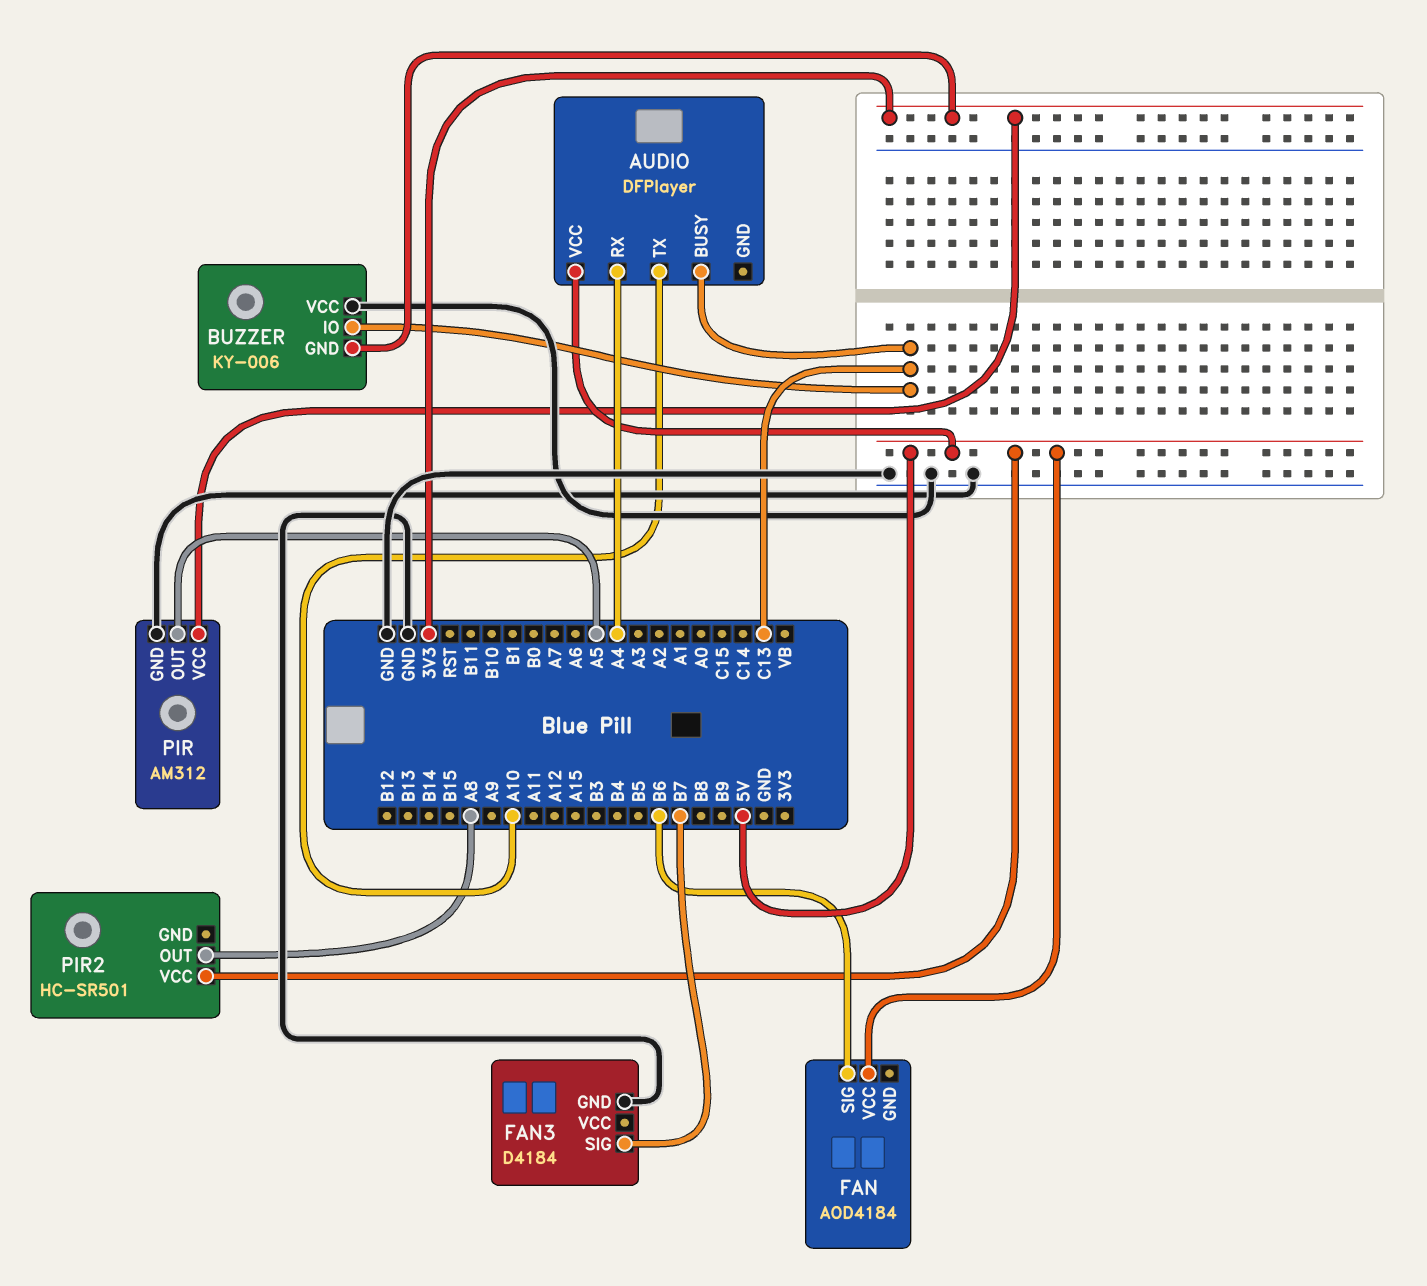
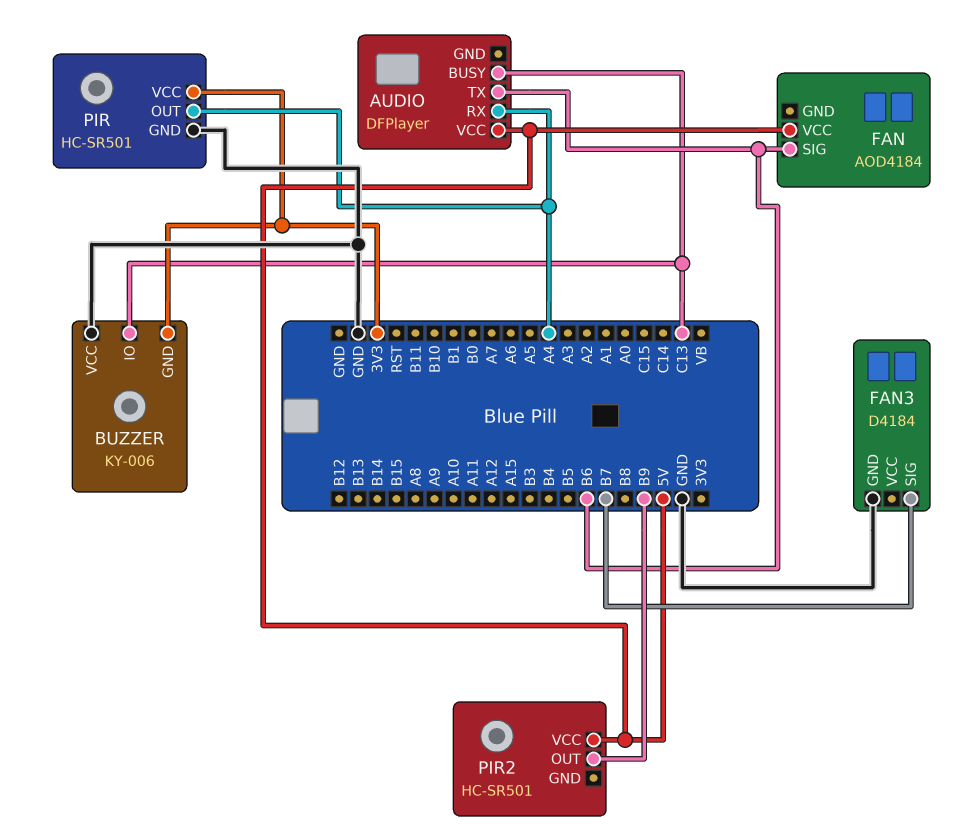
AUDIO pin TX: A10 -> B6
PIR: AM312 -> HC-SR501
PIR pin OUT: A5 -> A4
PIR2 pin OUT: A8 -> B9

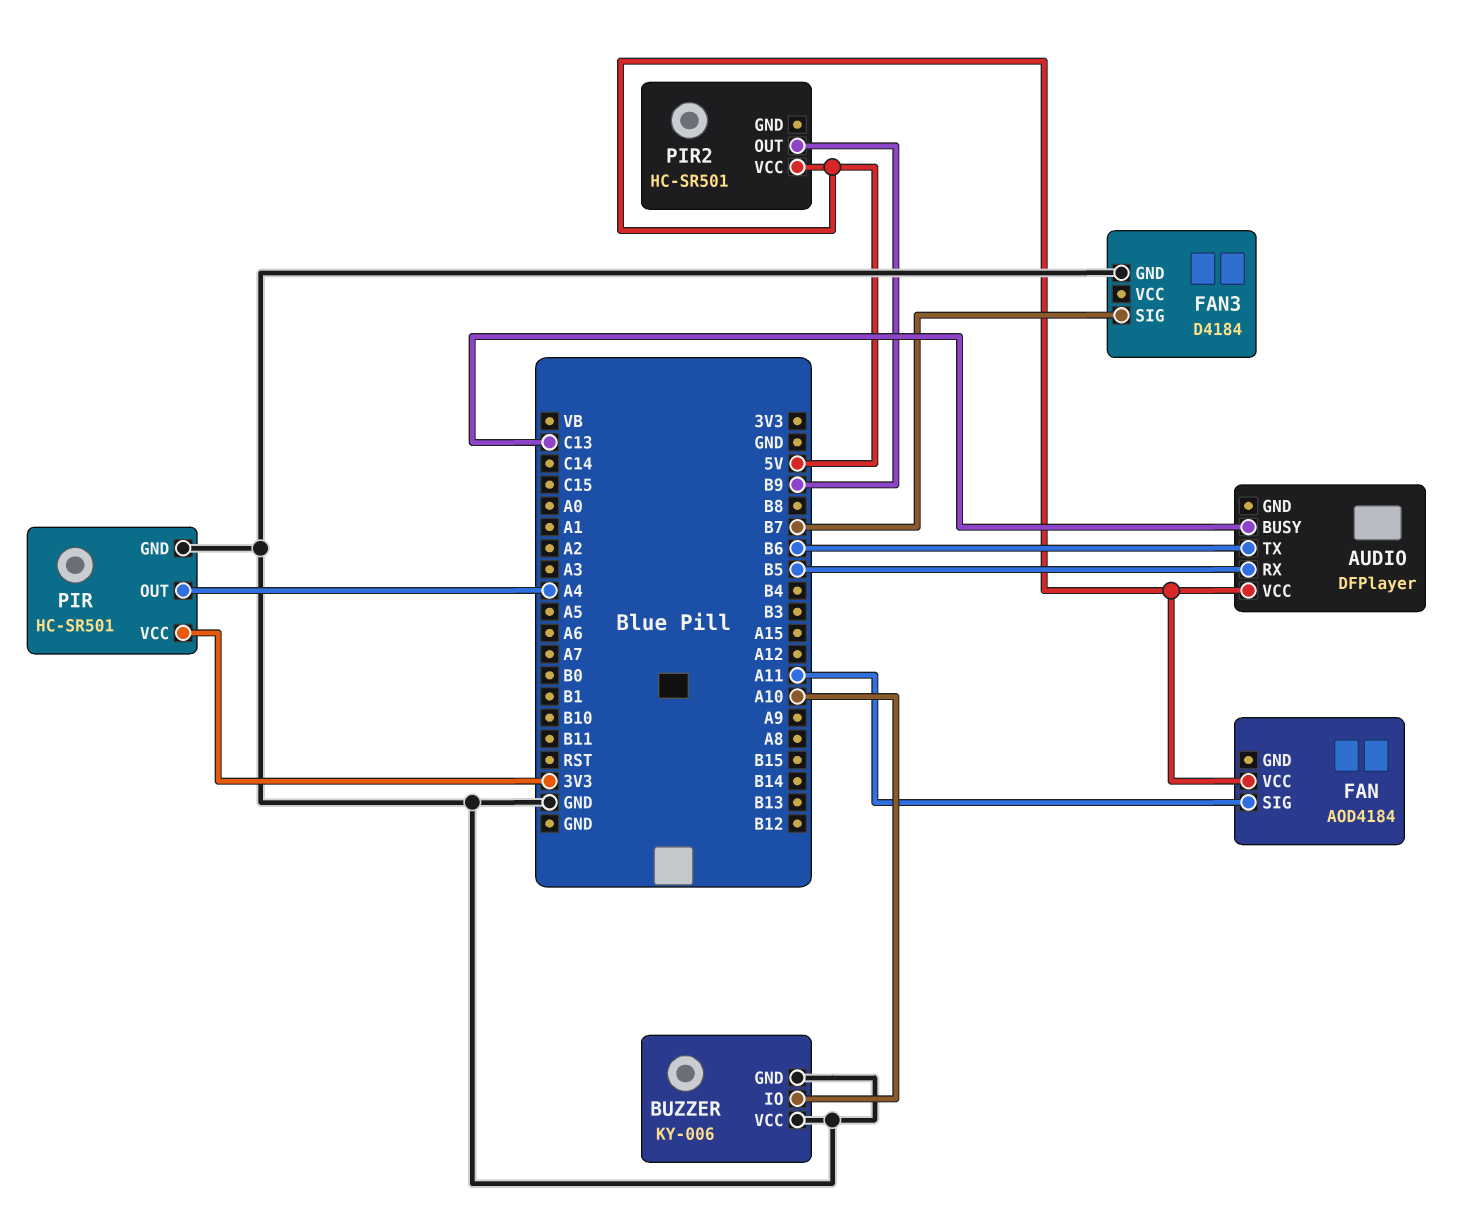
AUDIO pin RX: A4 -> B5
BUZZER pin GND: 3V3 -> GND
BUZZER pin IO: C13 -> A10
FAN pin SIG: B6 -> A11

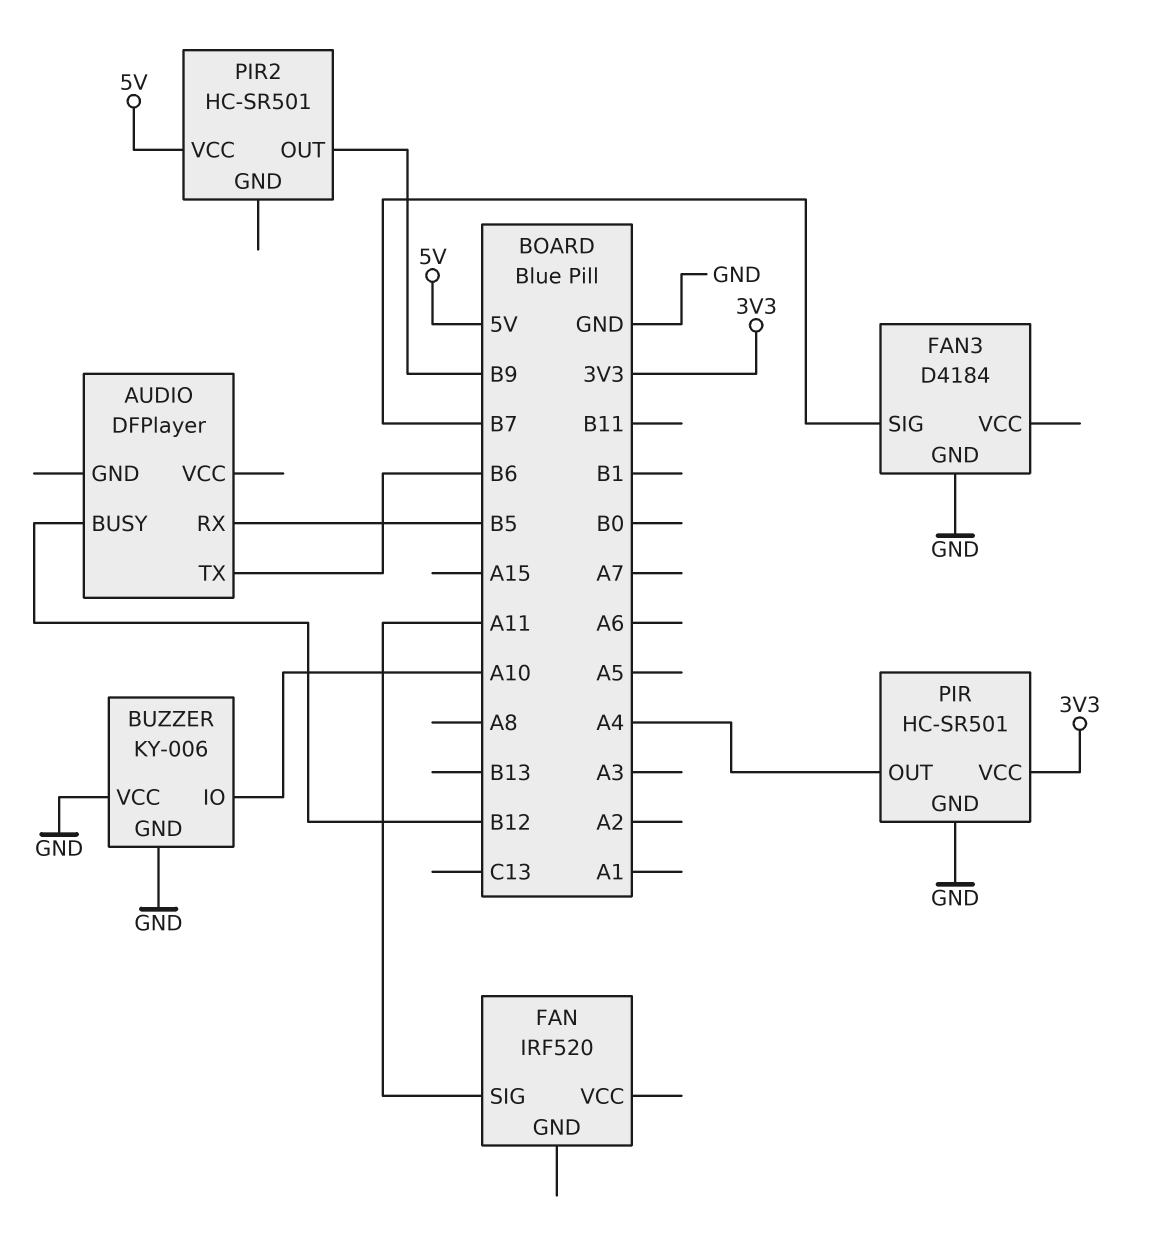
AUDIO pin BUSY: C13 -> B12
AUDIO pin VCC: 5V -> none
FAN: AOD4184 -> IRF520
FAN pin VCC: 5V -> none

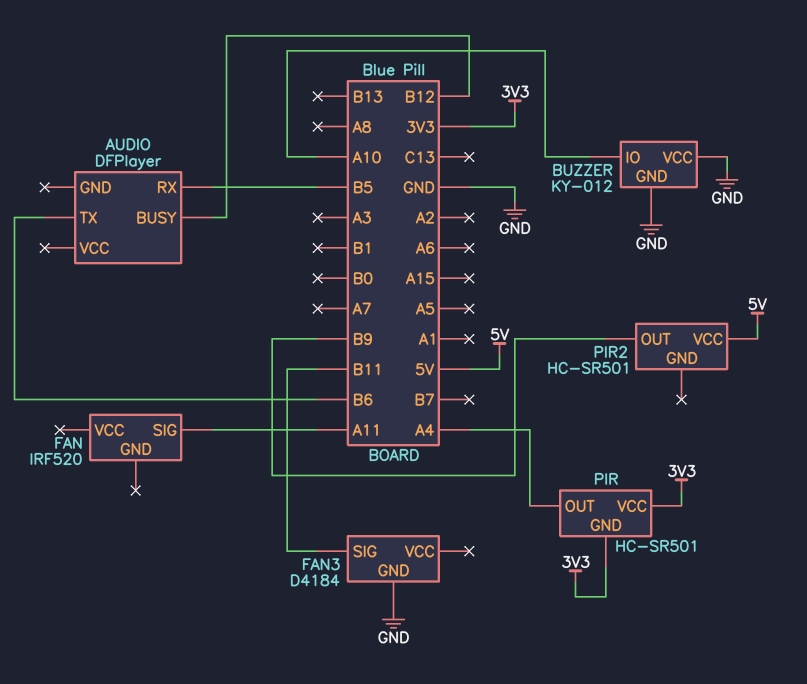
BUZZER: KY-006 -> KY-012
FAN3 pin SIG: B7 -> B11
PIR pin GND: GND -> 3V3

